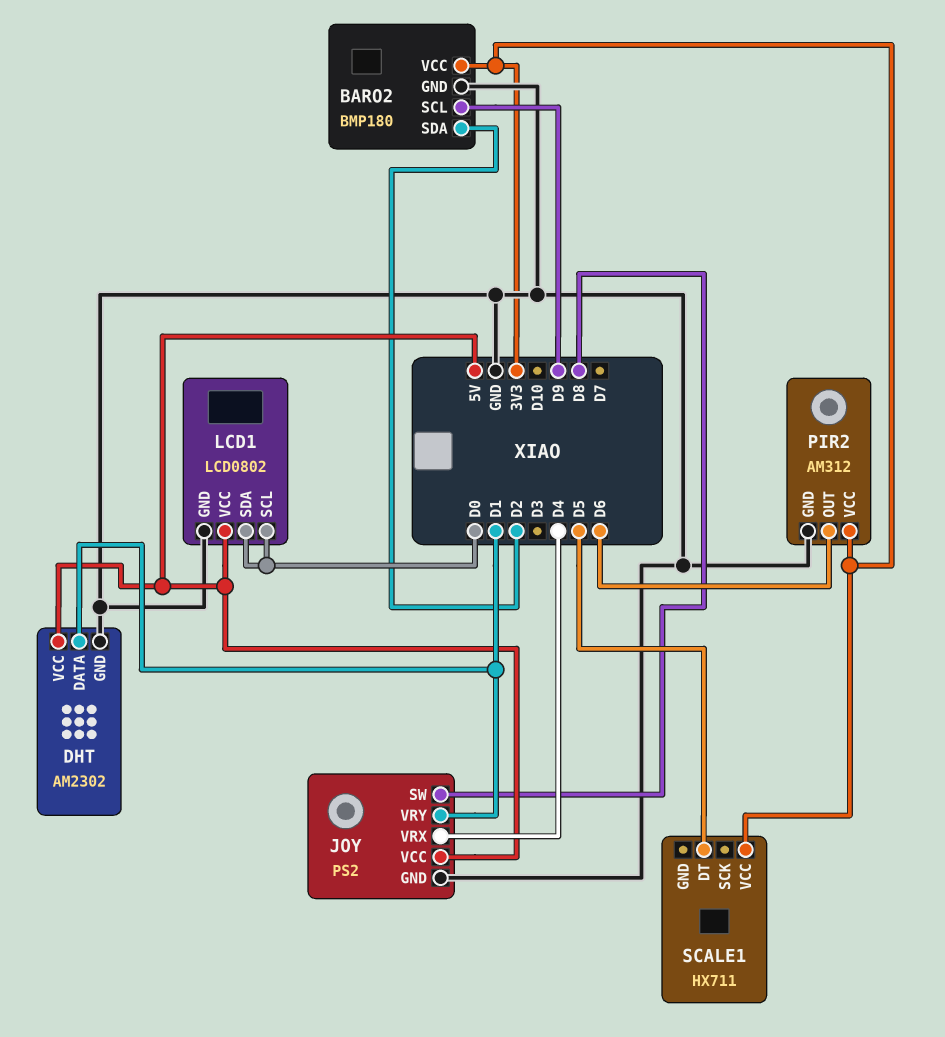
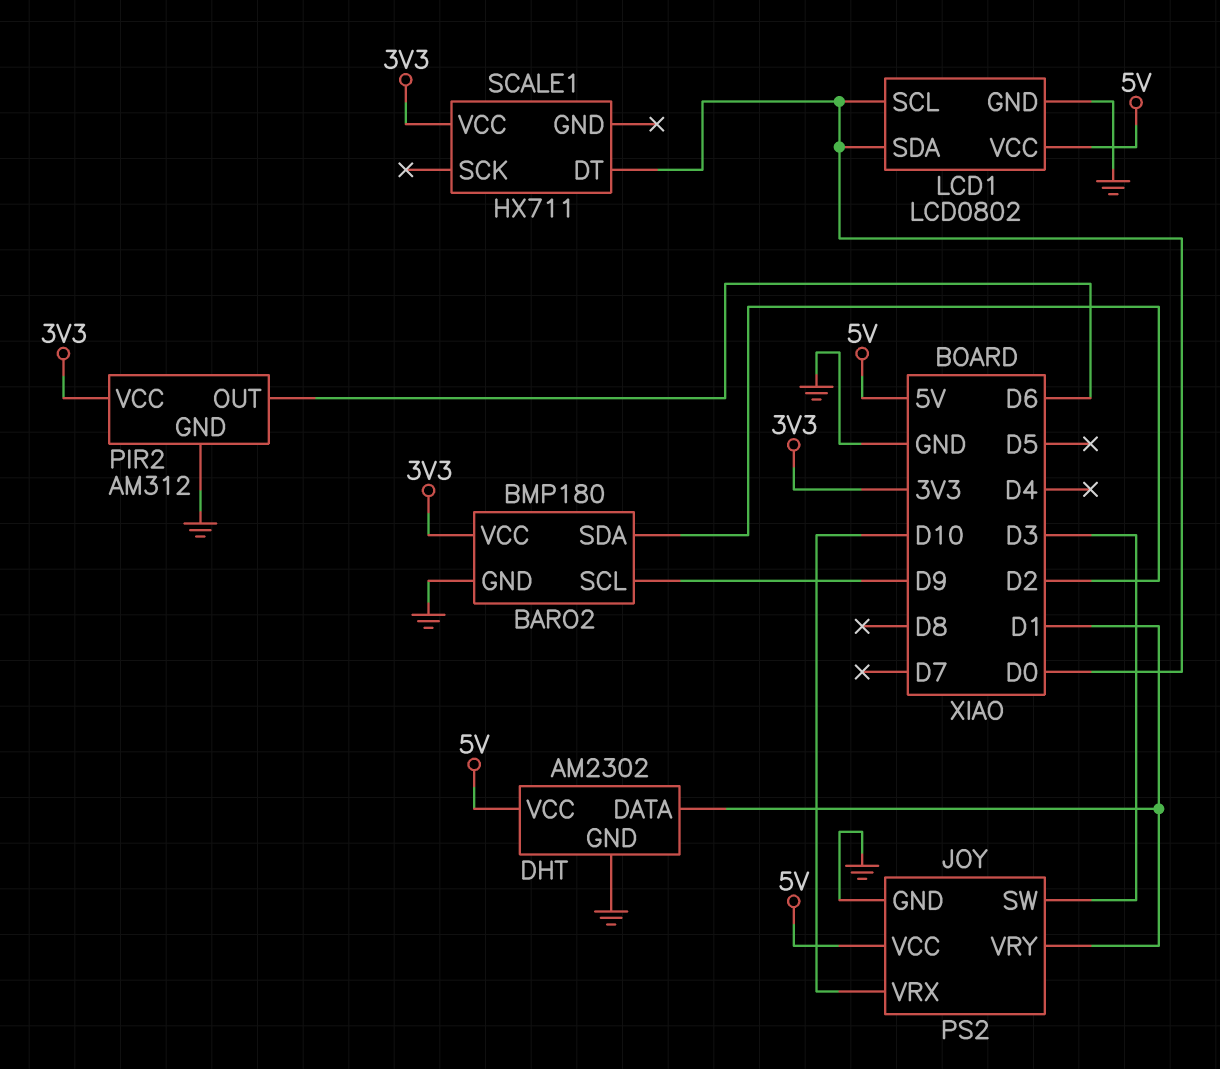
JOY pin SW: D8 -> D3
JOY pin VRX: D4 -> D10
SCALE1 pin DT: D5 -> D0

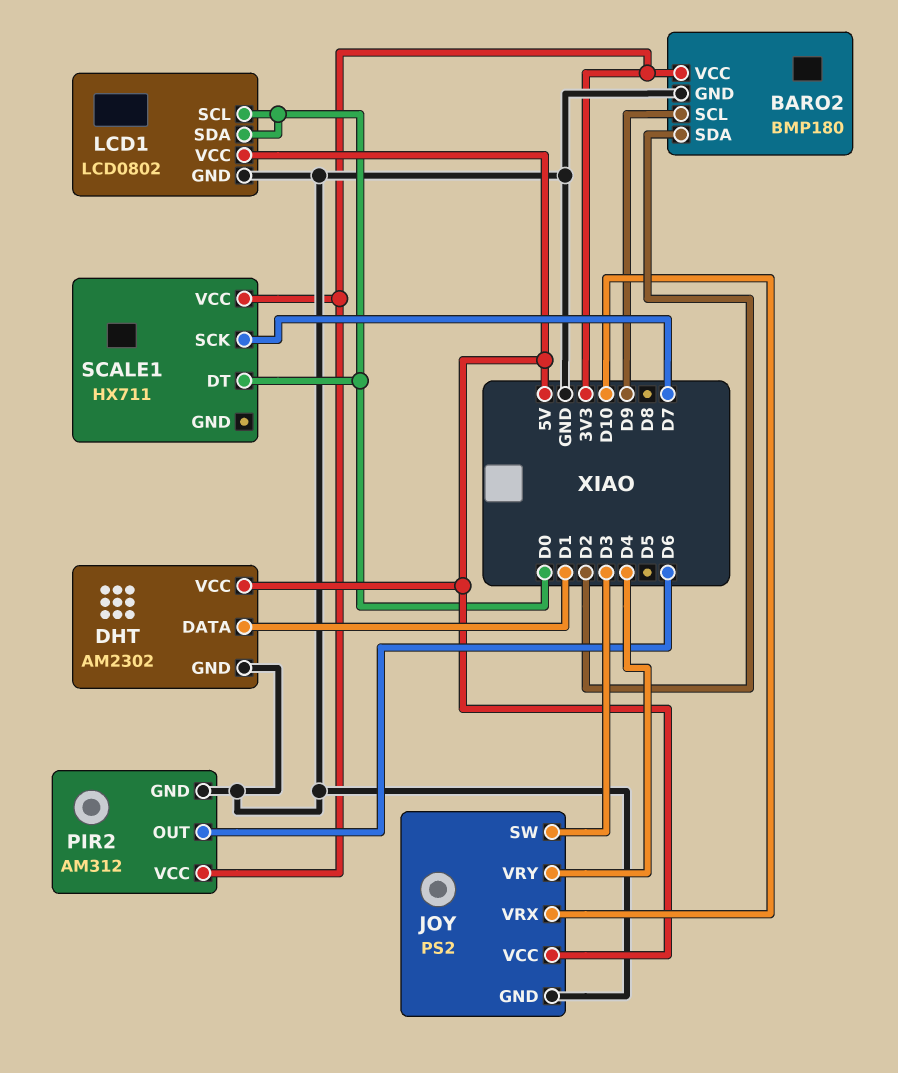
JOY pin VRY: D1 -> D4
SCALE1 pin SCK: none -> D7

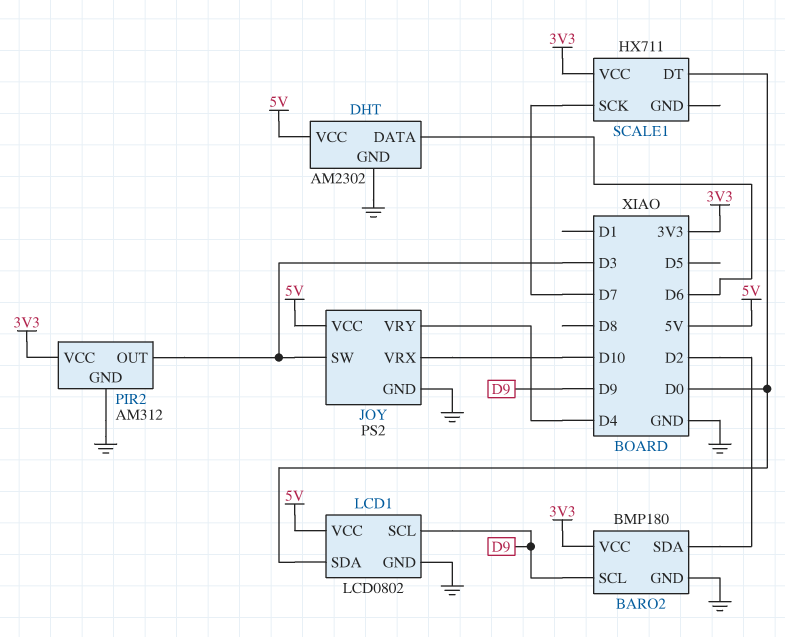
DHT pin DATA: D1 -> D6
LCD1 pin SCL: D0 -> D9
PIR2 pin OUT: D6 -> D3

